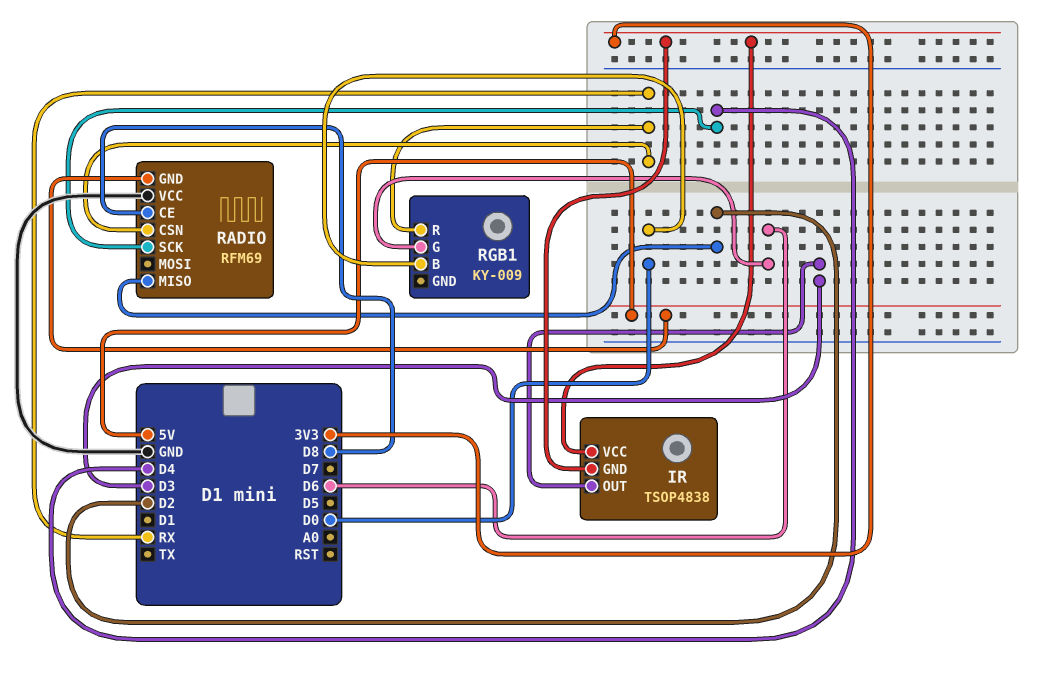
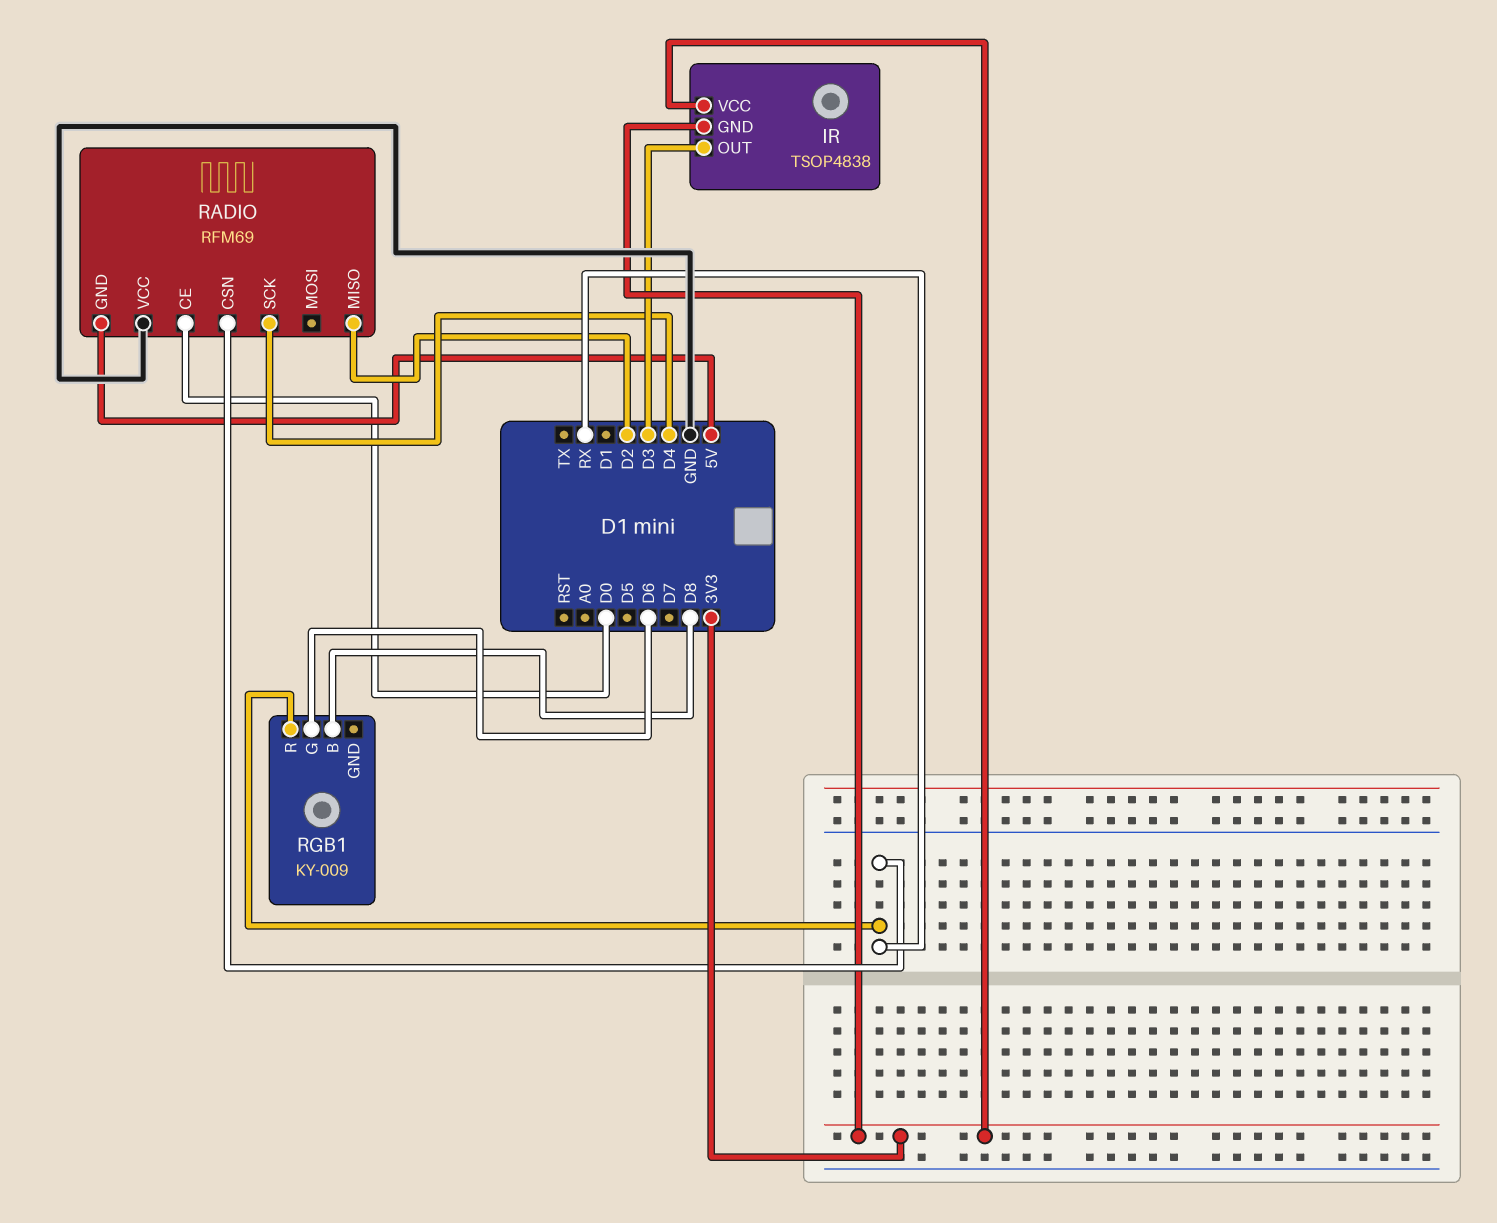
RADIO pin CE: D8 -> D0
RGB1 pin B: D0 -> D8

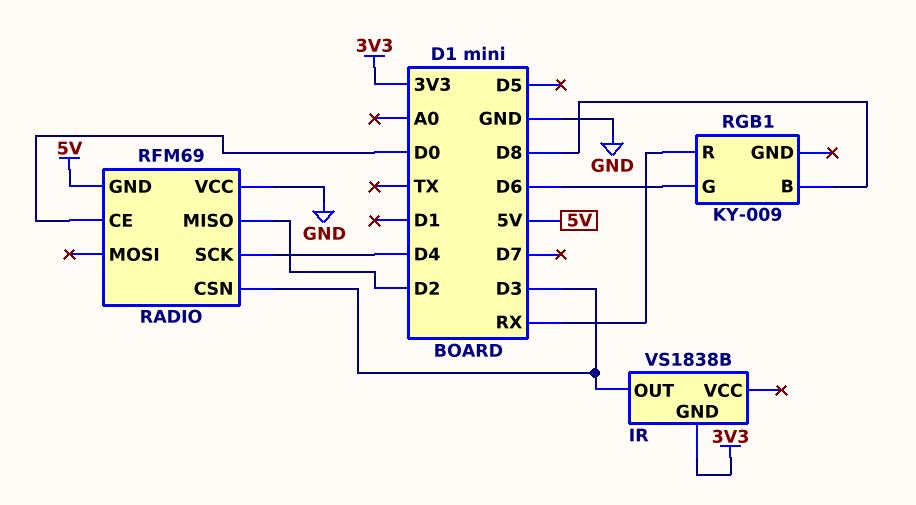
IR: TSOP4838 -> VS1838B
IR pin VCC: 3V3 -> none
RADIO pin CSN: RX -> D3

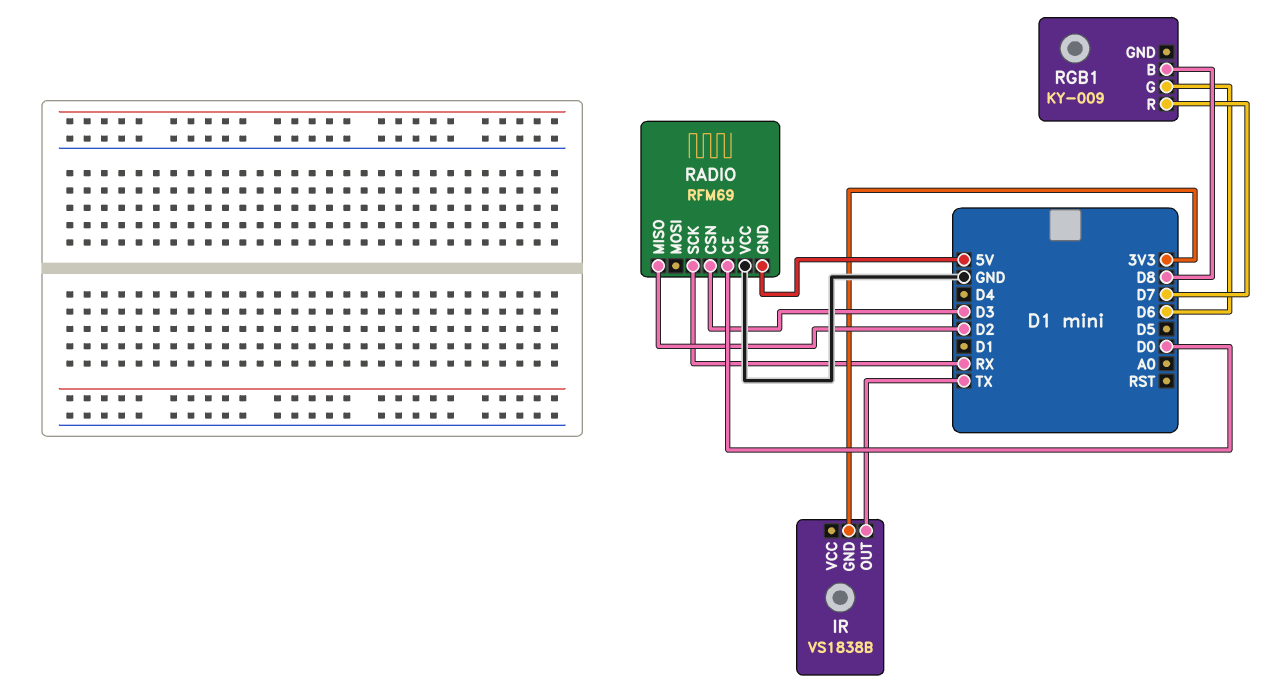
IR pin OUT: D3 -> TX
RADIO pin SCK: D4 -> RX
RGB1 pin R: RX -> D7

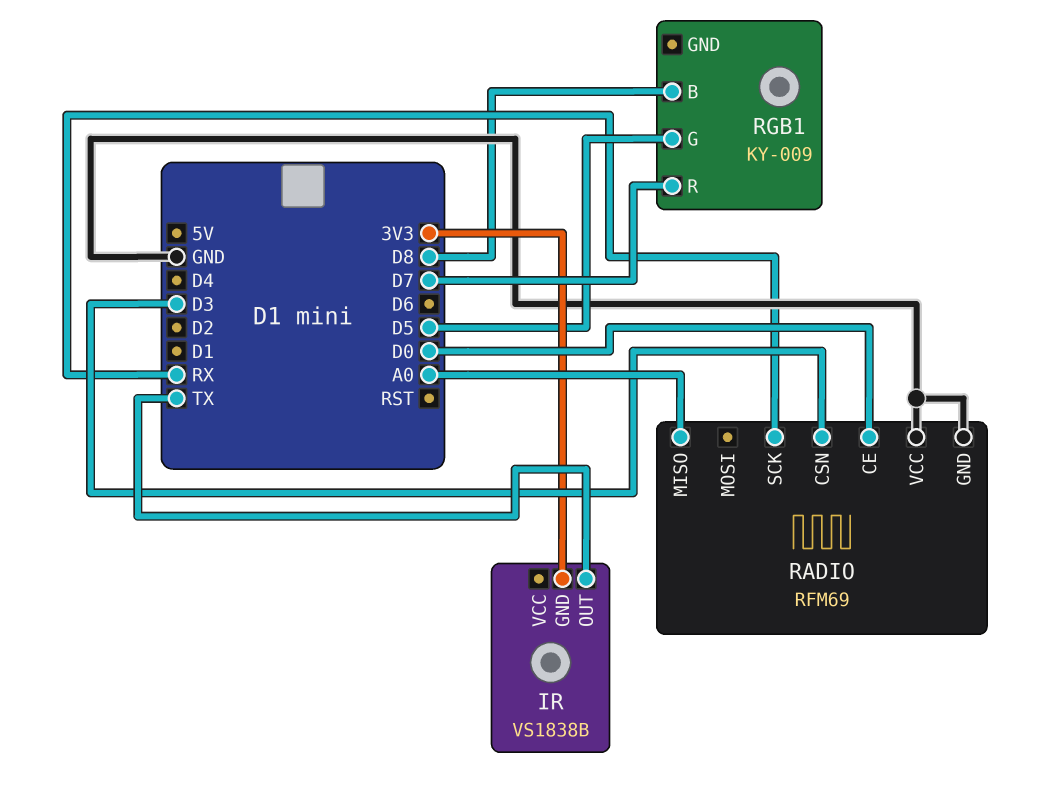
RADIO pin GND: 5V -> GND
RADIO pin MISO: D2 -> A0
RGB1 pin G: D6 -> D5

